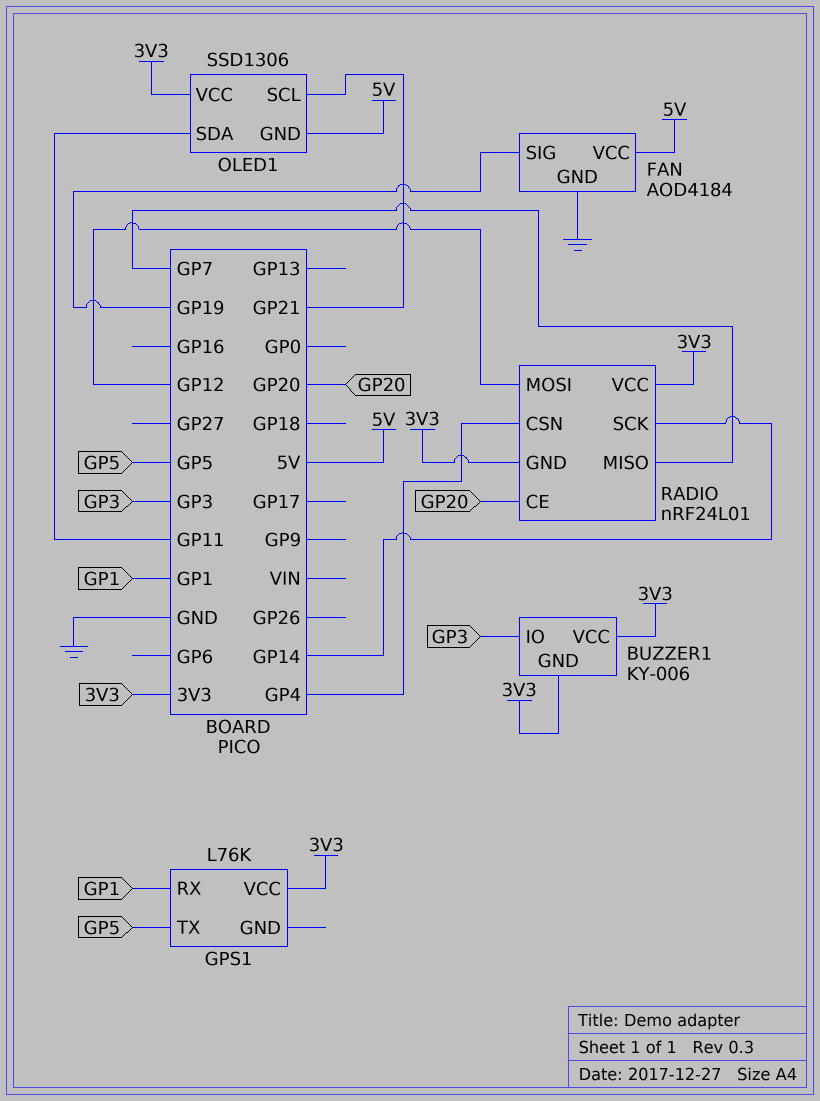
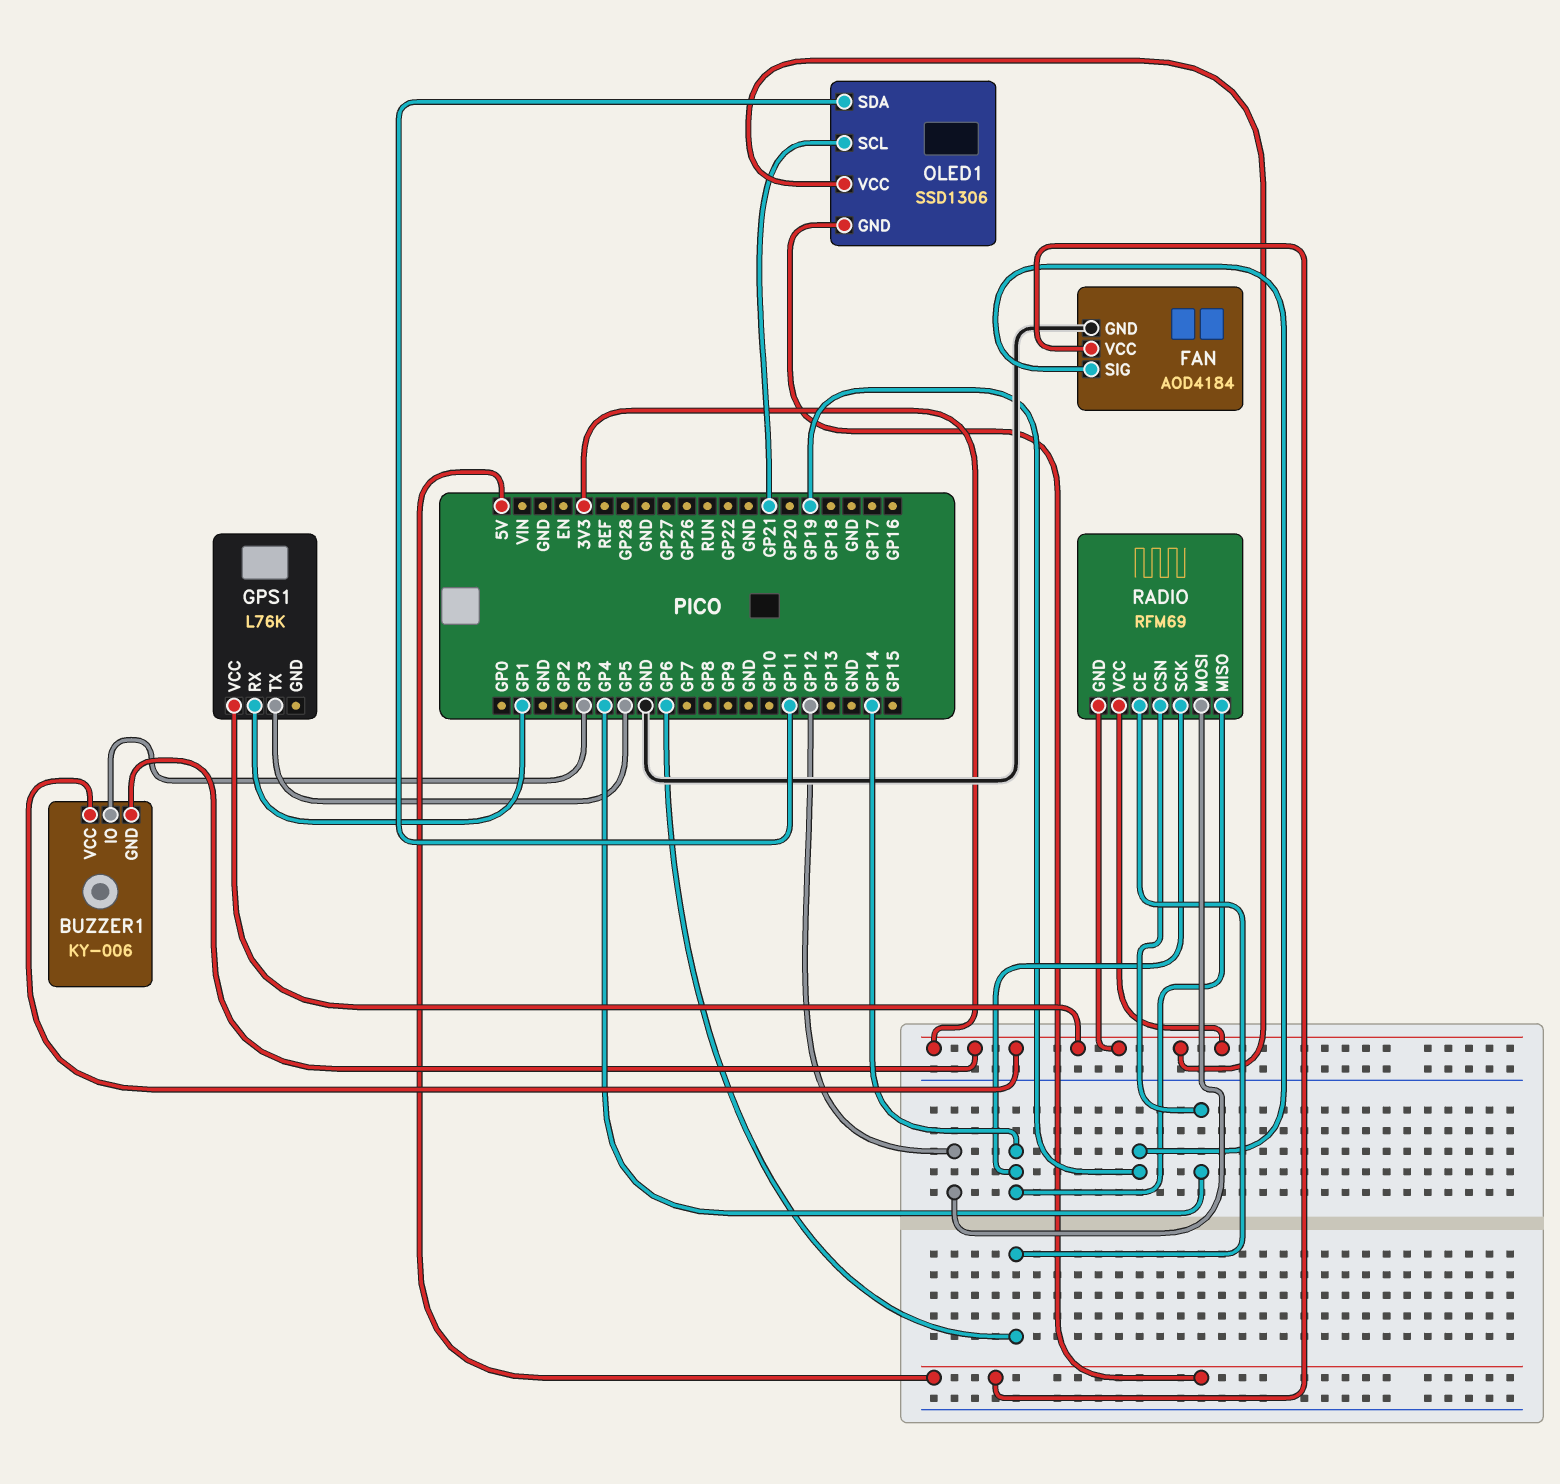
RADIO: nRF24L01 -> RFM69
RADIO pin CE: GP20 -> GP6
RADIO pin MISO: GP7 -> GP14

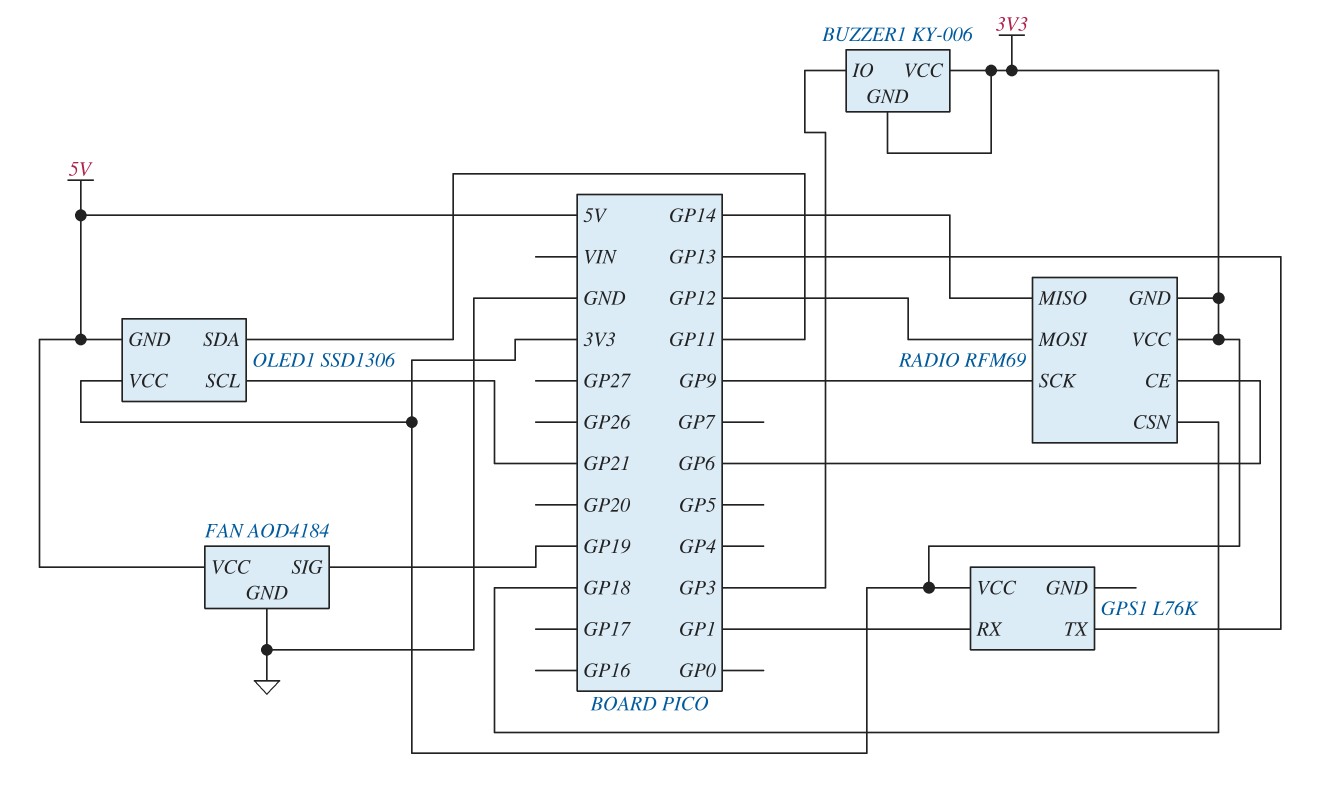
GPS1 pin TX: GP5 -> GP13
RADIO pin CSN: GP4 -> GP18
RADIO pin SCK: GP14 -> GP9

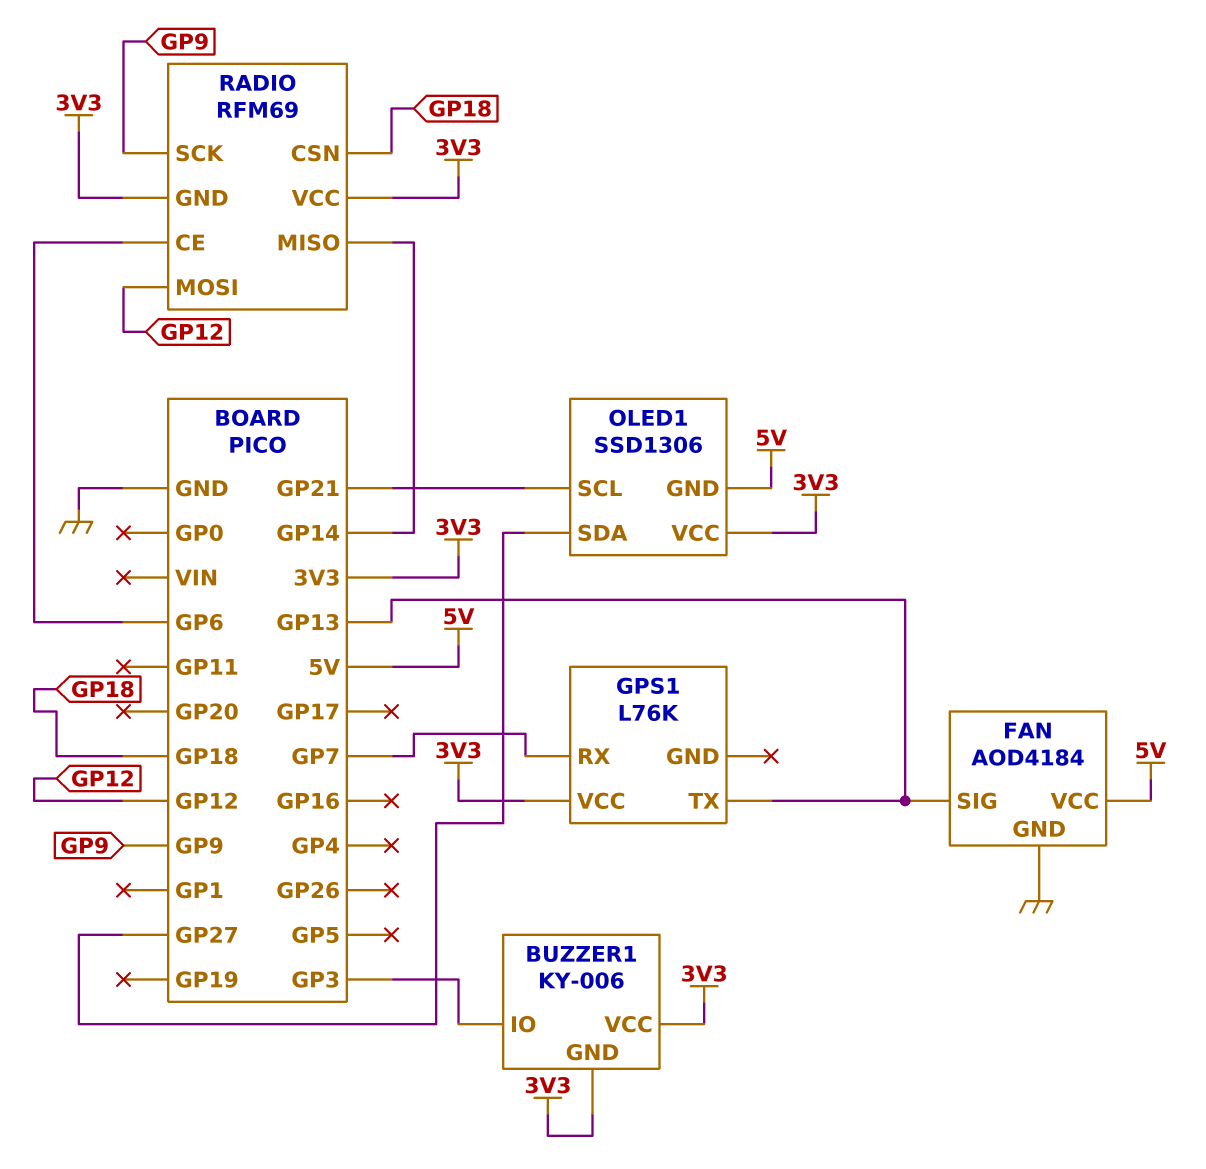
FAN pin SIG: GP19 -> GP13
GPS1 pin RX: GP1 -> GP7
OLED1 pin SDA: GP11 -> GP27

